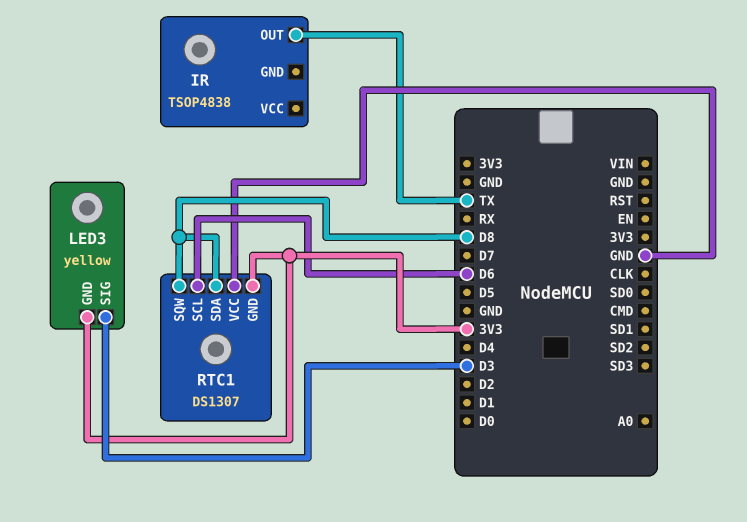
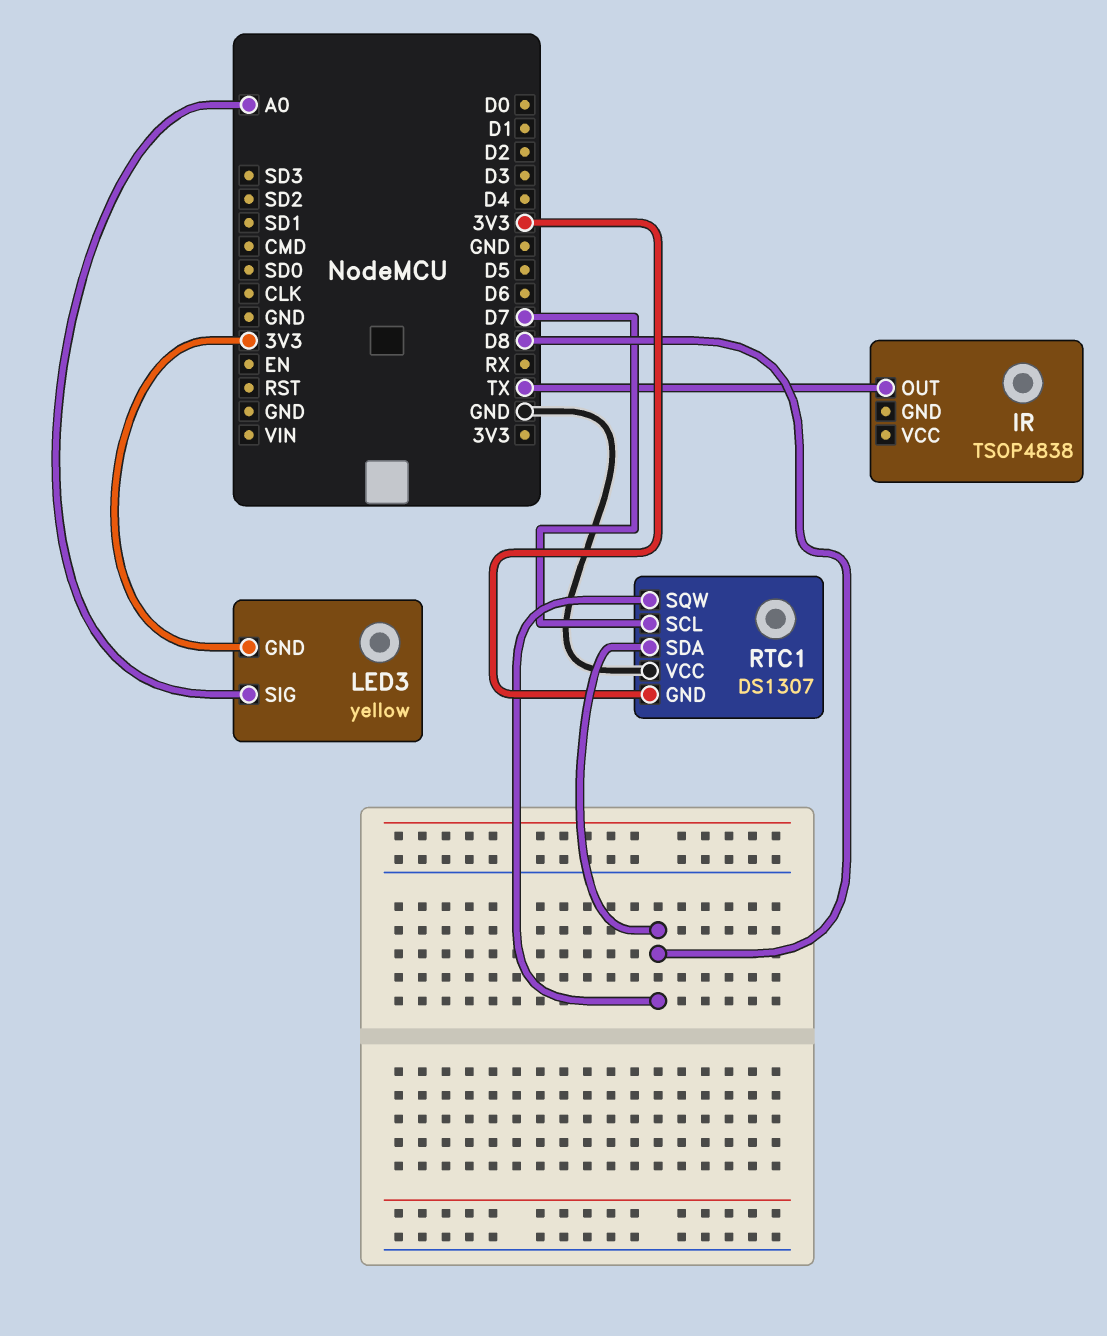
LED3 pin SIG: D3 -> A0
RTC1 pin SCL: D6 -> D7

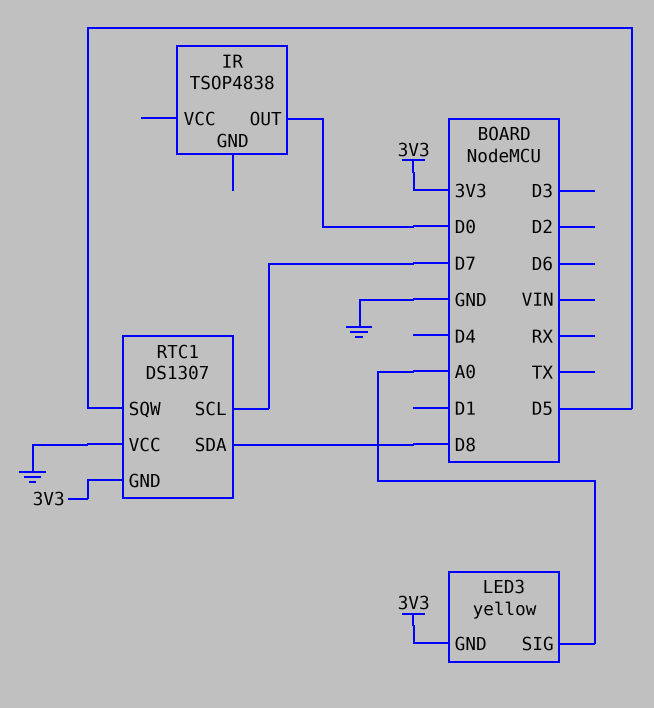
IR pin OUT: TX -> D0
RTC1 pin SQW: D8 -> D5

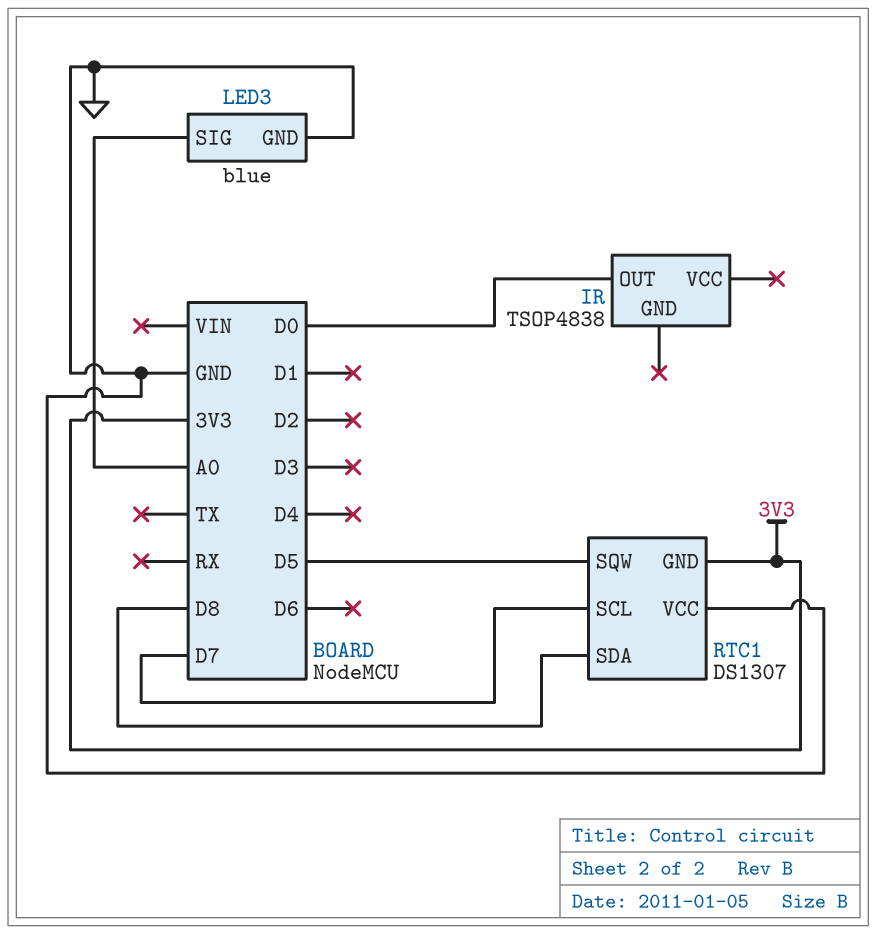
LED3: yellow -> blue
LED3 pin GND: 3V3 -> GND

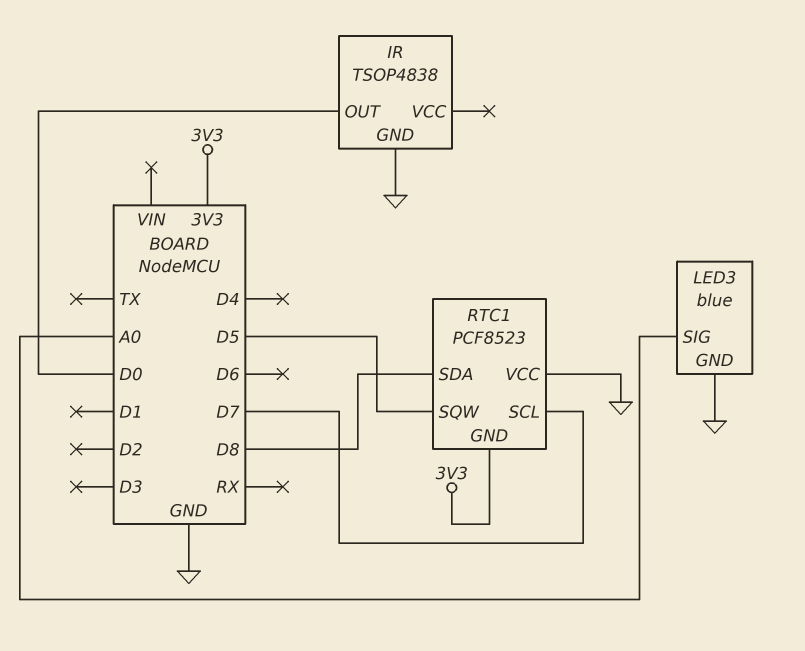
IR pin GND: none -> GND
RTC1: DS1307 -> PCF8523

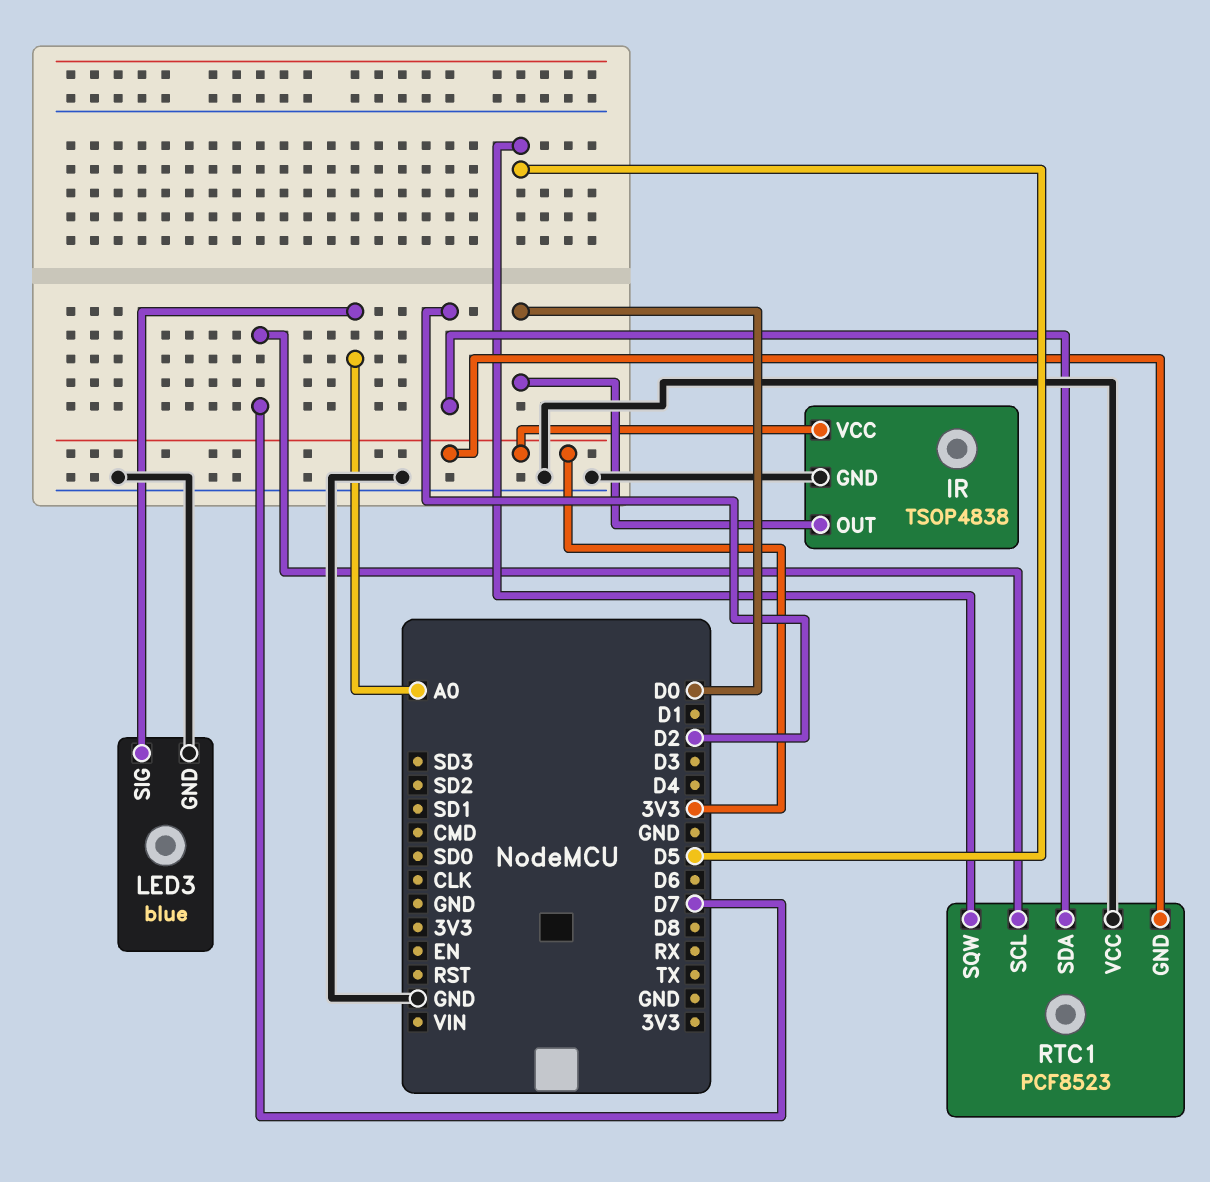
IR pin VCC: none -> 3V3
RTC1 pin SDA: D8 -> D2

